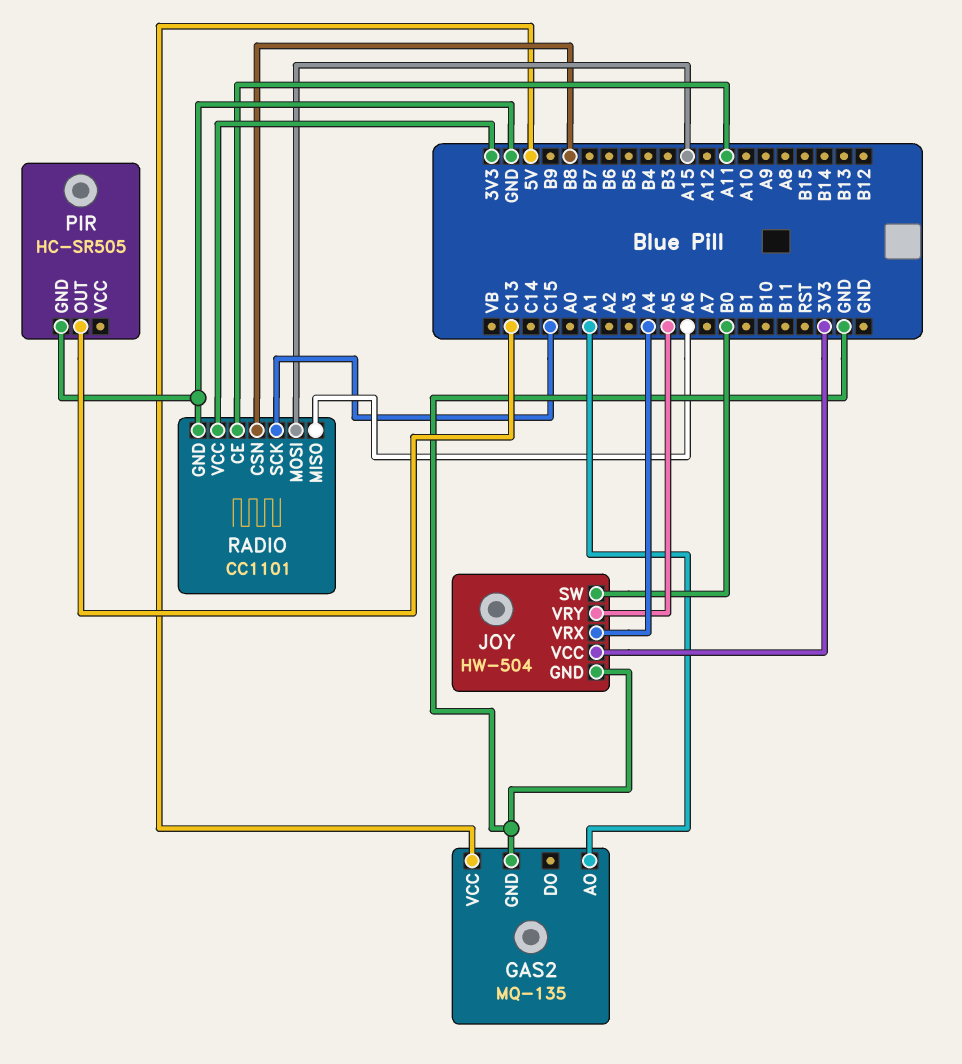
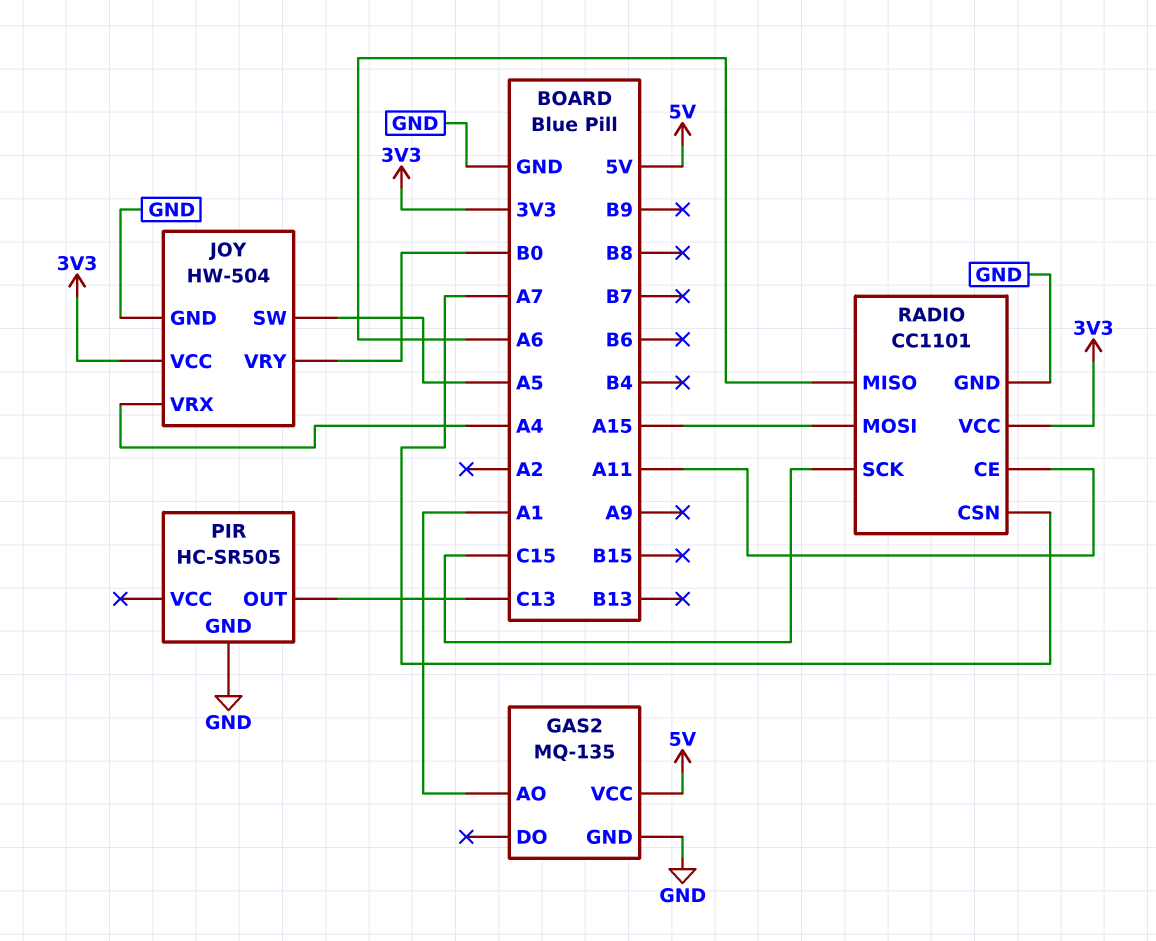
JOY pin SW: B0 -> A5
JOY pin VRY: A5 -> B0
RADIO pin CSN: B8 -> A7

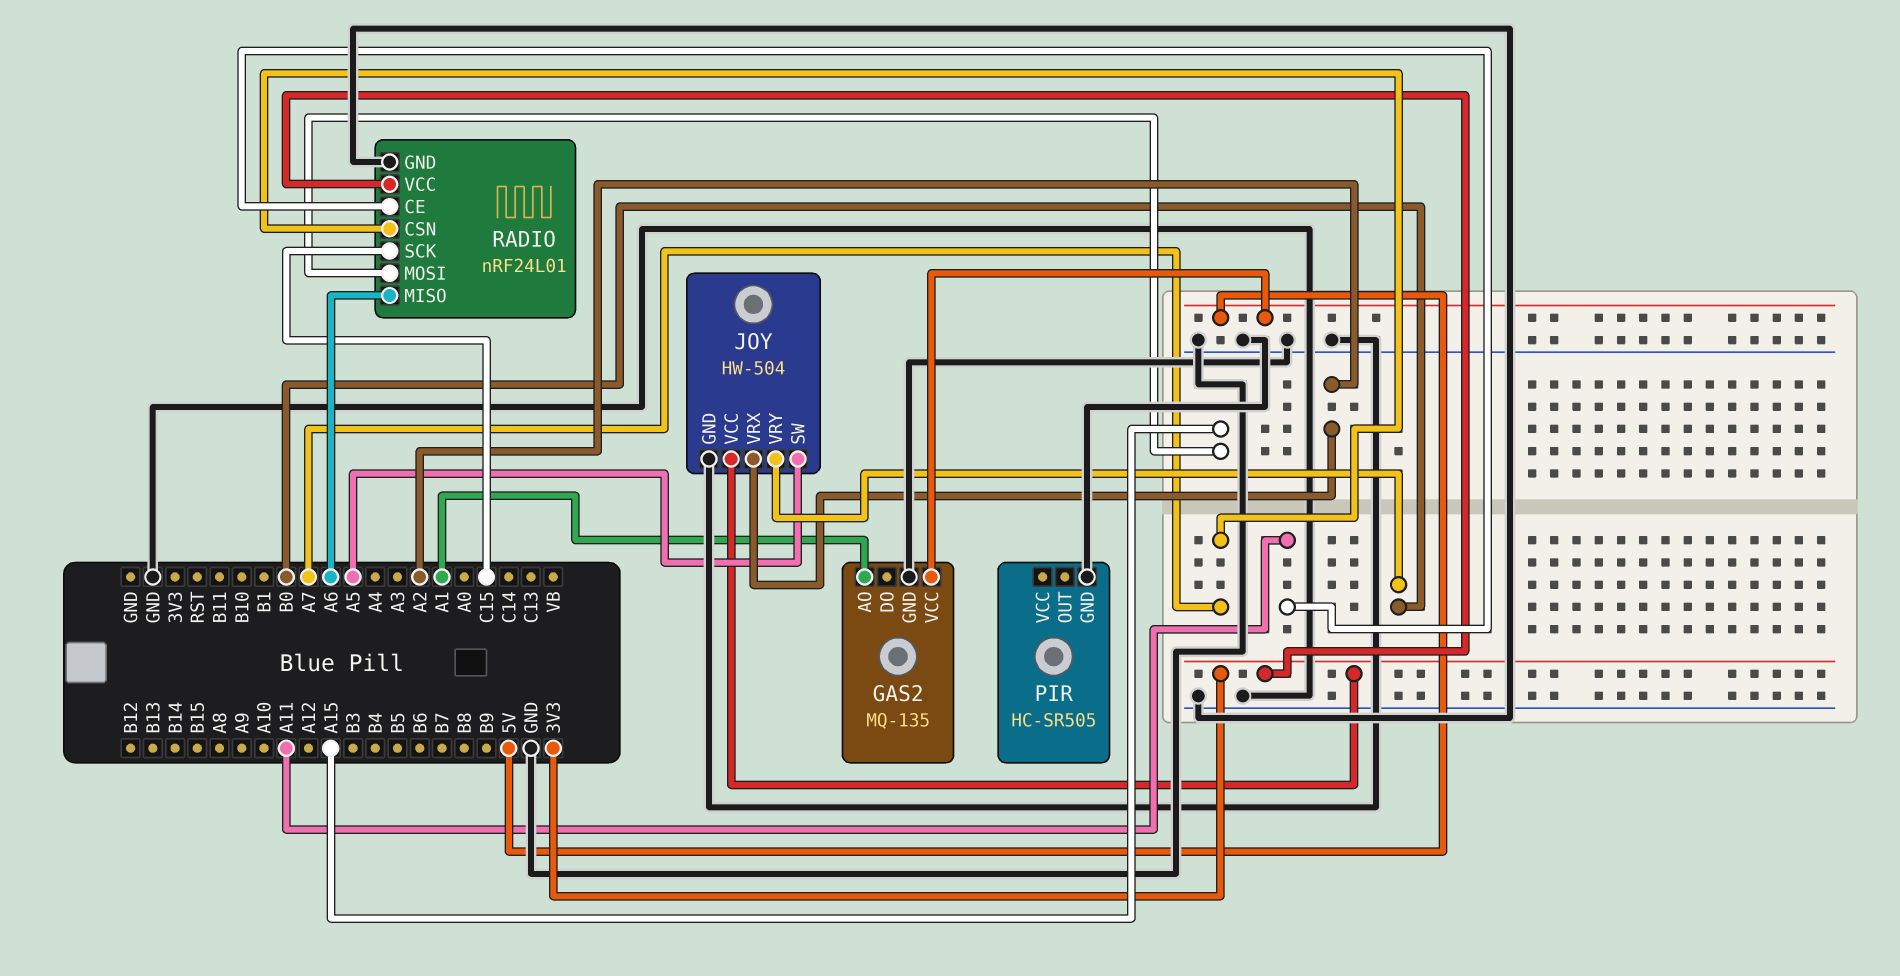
JOY pin VRX: A4 -> A2
PIR pin OUT: C13 -> none
RADIO: CC1101 -> nRF24L01

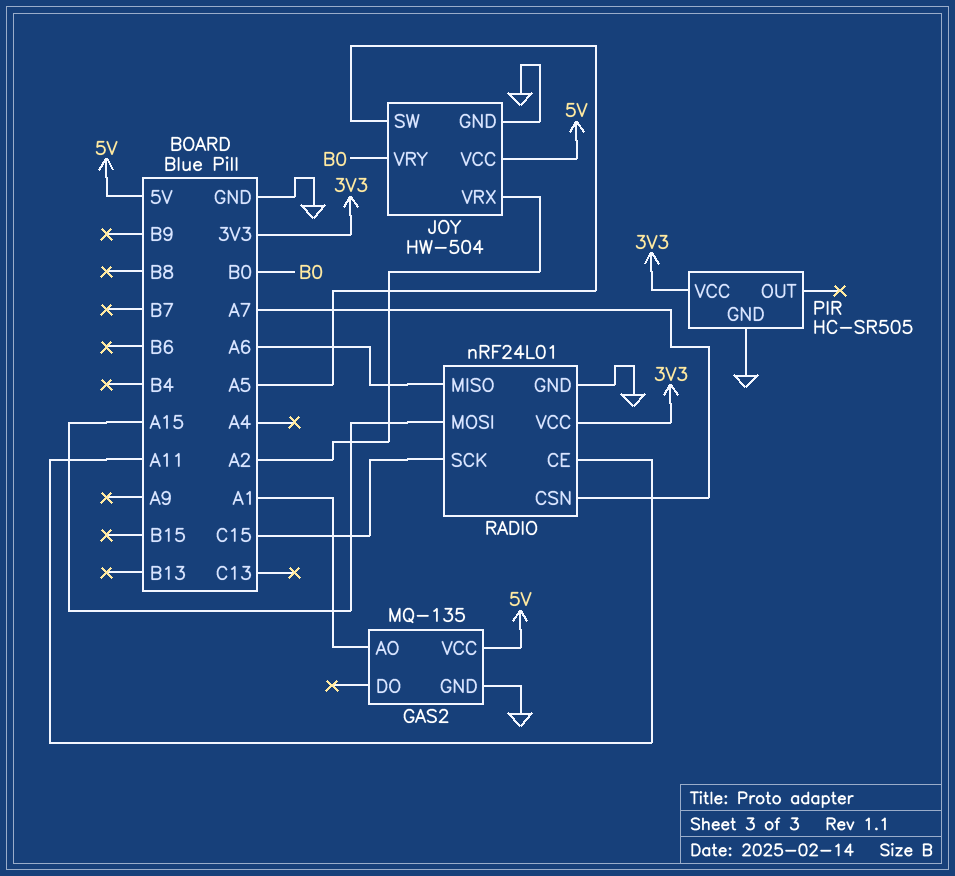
JOY pin VCC: 3V3 -> 5V
PIR pin VCC: none -> 3V3

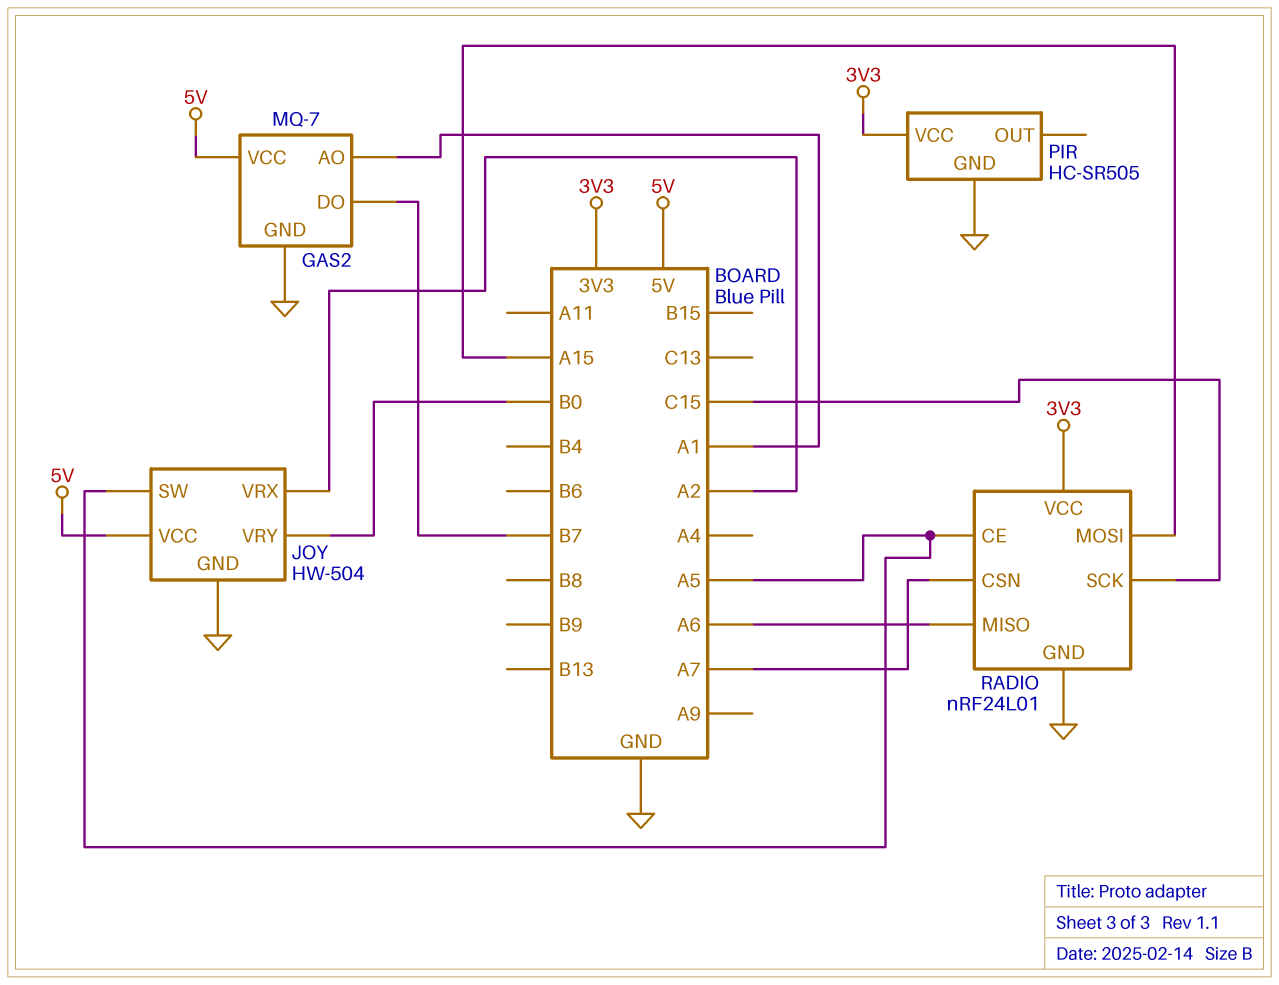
GAS2: MQ-135 -> MQ-7
GAS2 pin DO: none -> B7
RADIO pin CE: A11 -> A5

